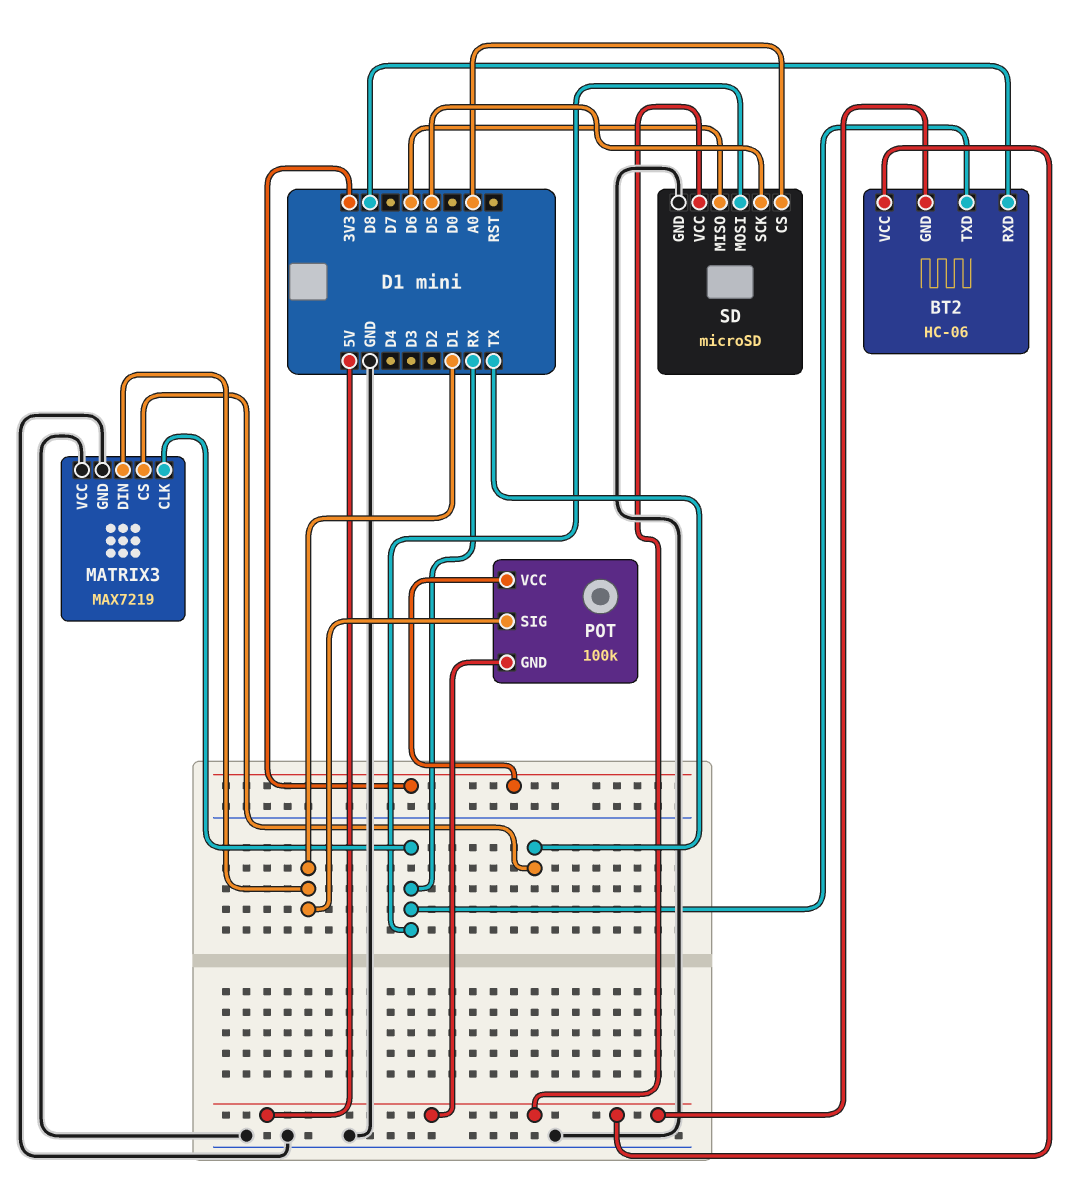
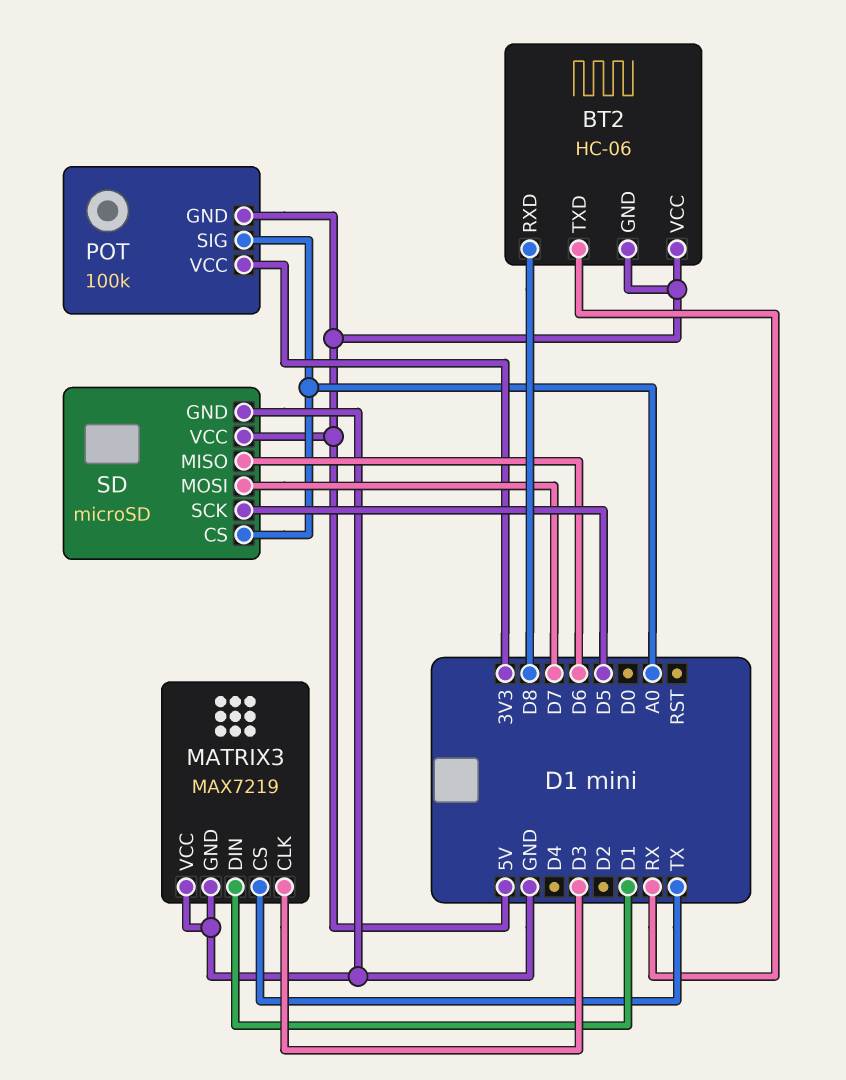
MATRIX3 pin CLK: RX -> D3
POT pin SIG: D1 -> A0
SD pin MOSI: RX -> D7

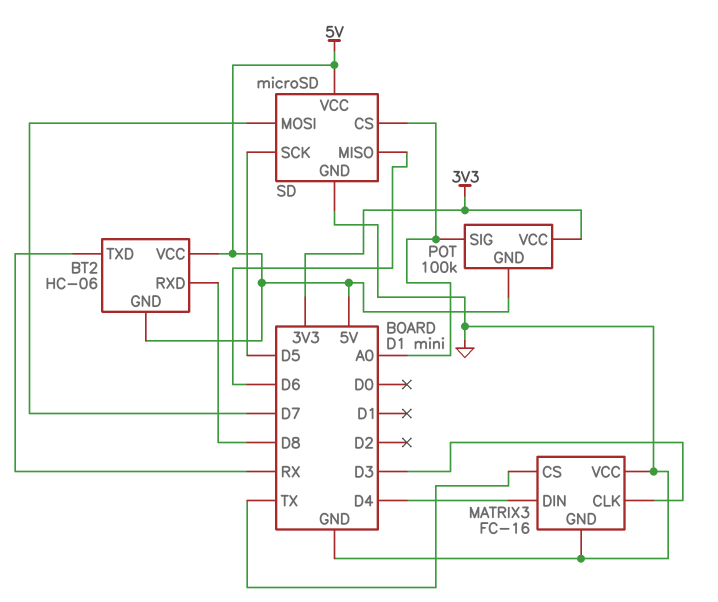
MATRIX3: MAX7219 -> FC-16
MATRIX3 pin DIN: D1 -> D4

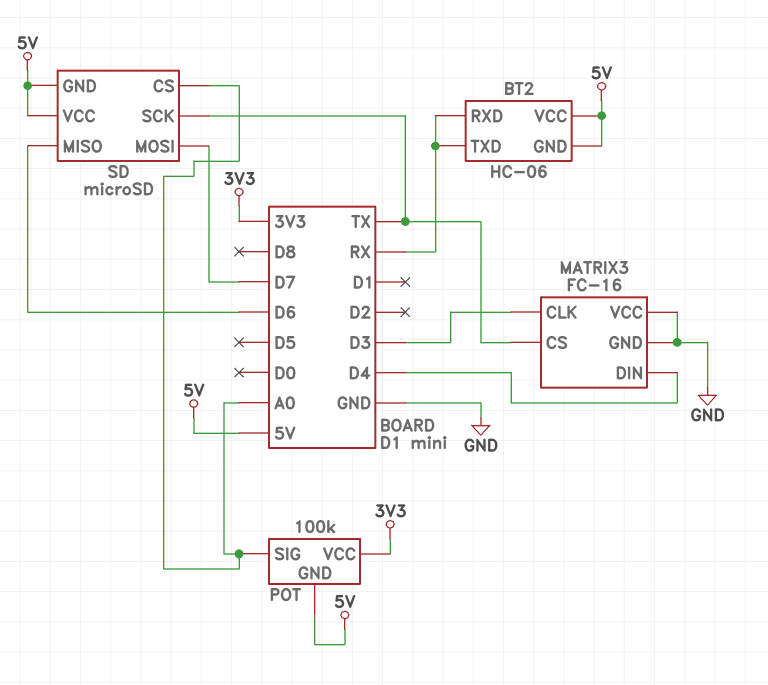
BT2 pin RXD: D8 -> RX
SD pin GND: GND -> 5V
SD pin SCK: D5 -> TX

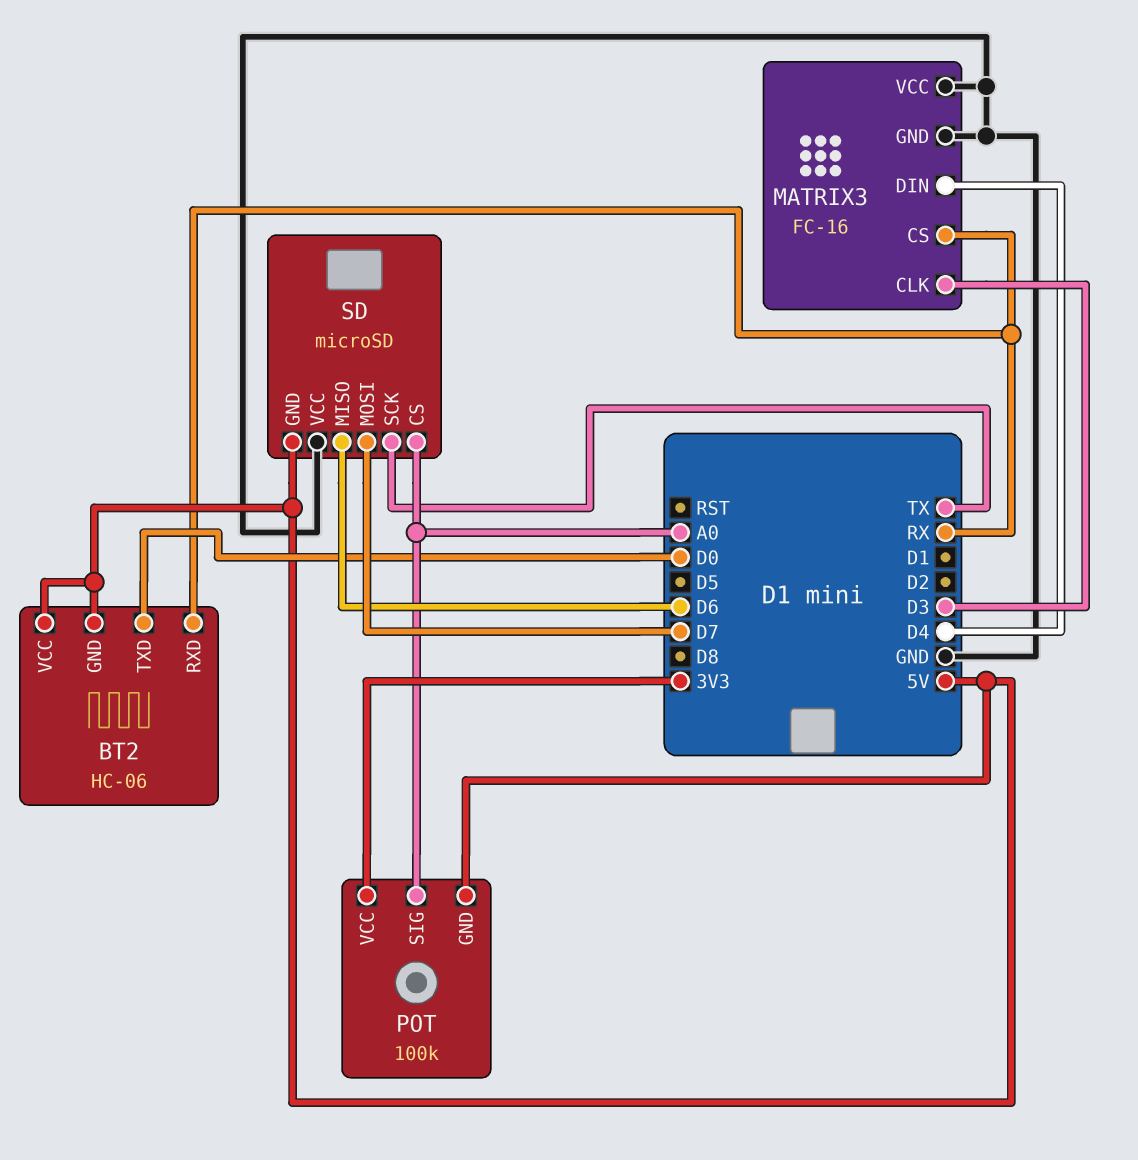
BT2 pin TXD: RX -> D0
MATRIX3 pin CS: TX -> RX
SD pin VCC: 5V -> GND

